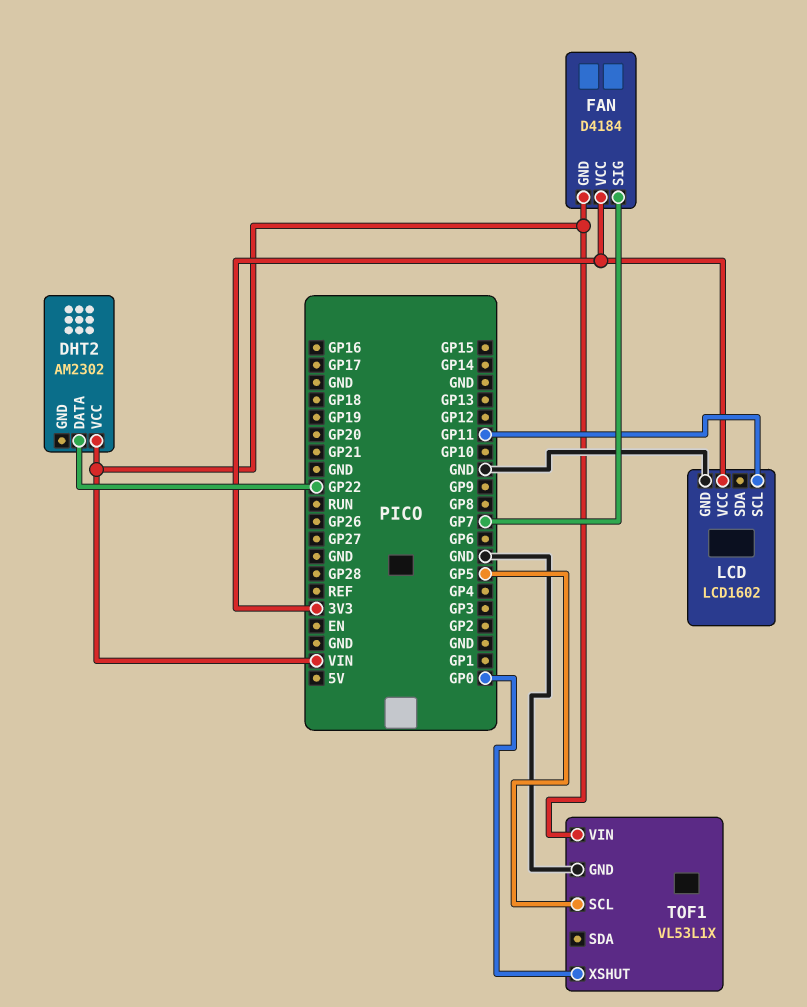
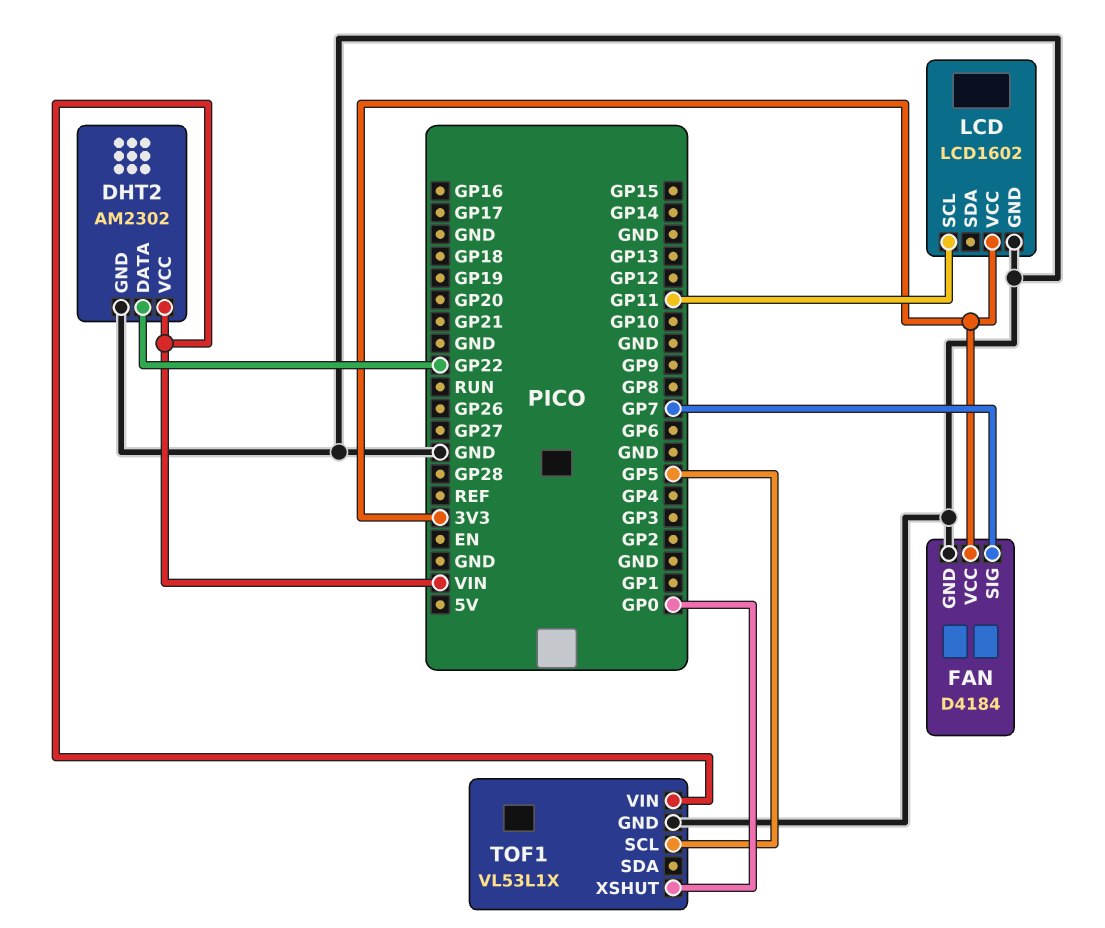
DHT2 pin GND: none -> GND
FAN pin GND: VIN -> GND

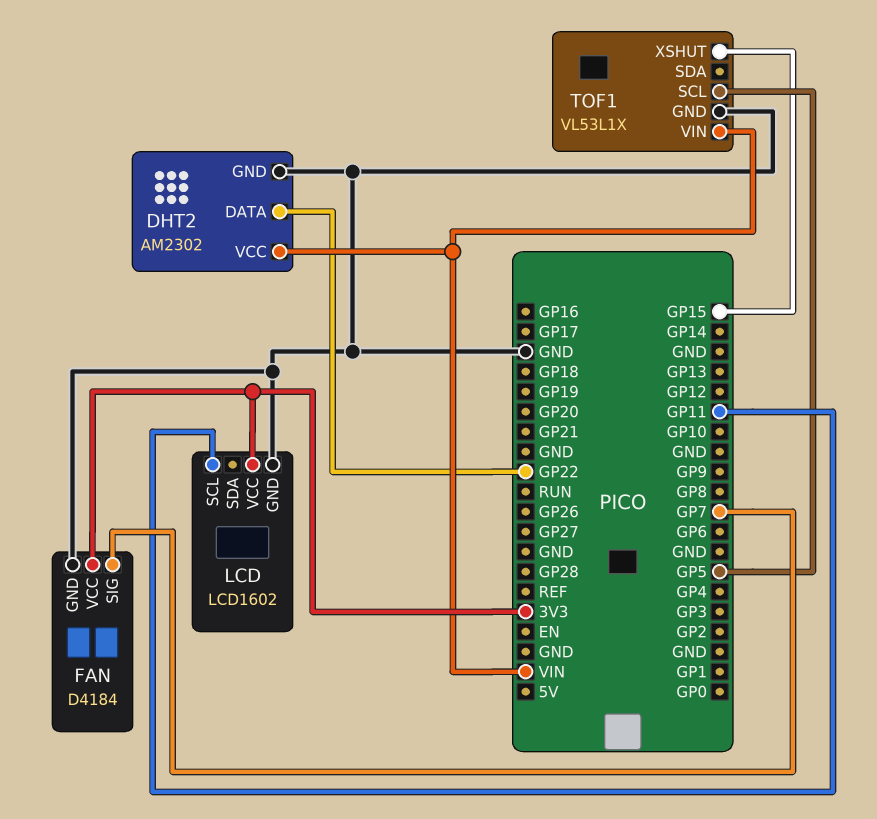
TOF1 pin XSHUT: GP0 -> GP15

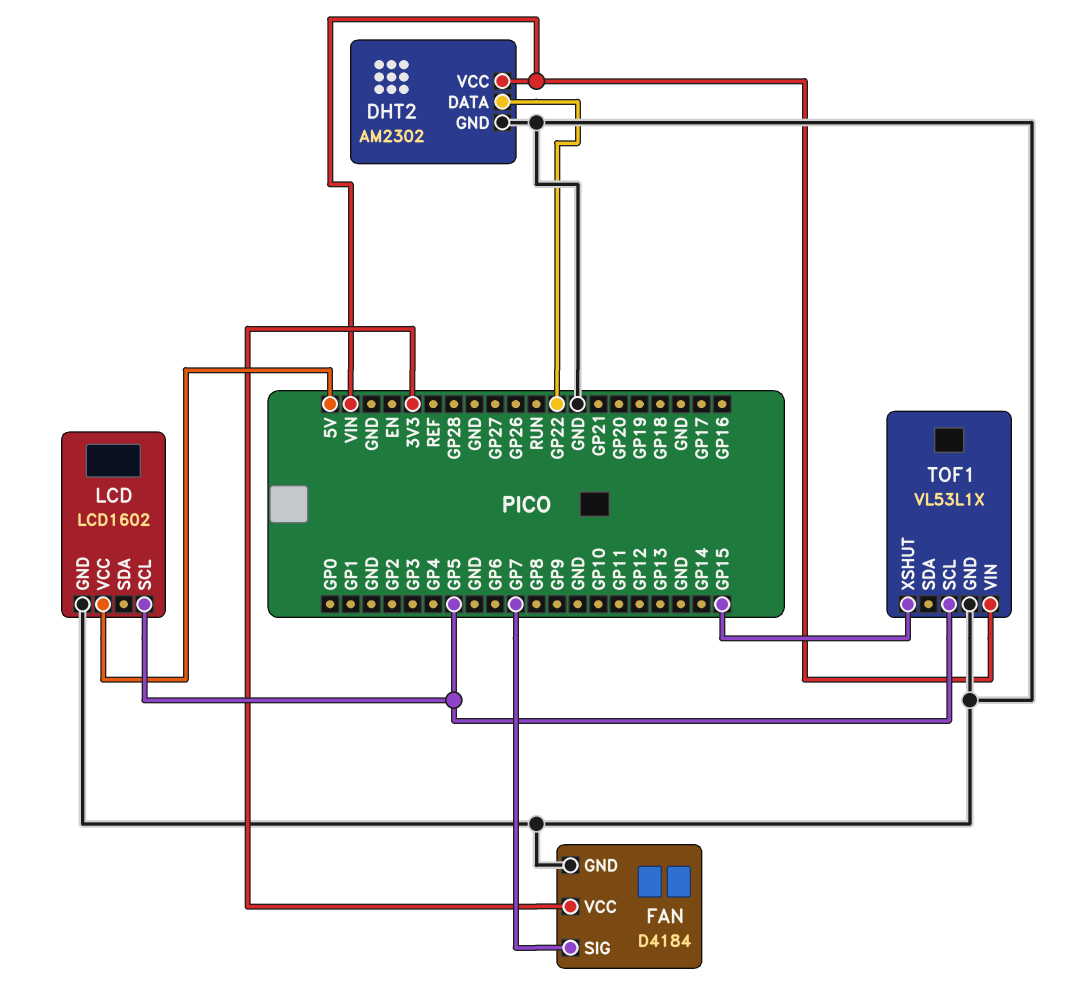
LCD pin SCL: GP11 -> GP5
LCD pin VCC: 3V3 -> 5V

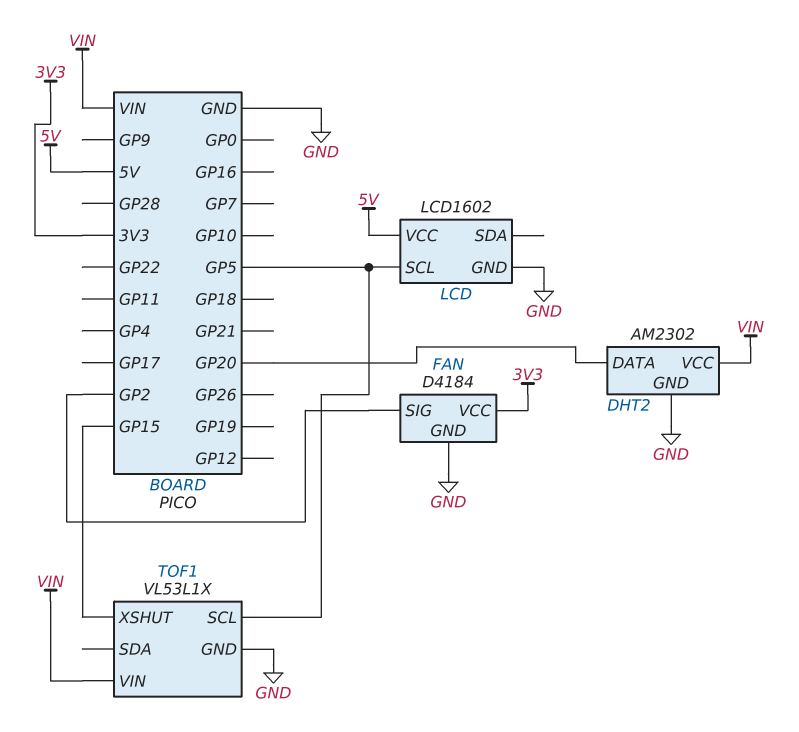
DHT2 pin DATA: GP22 -> GP20
FAN pin SIG: GP7 -> GP2

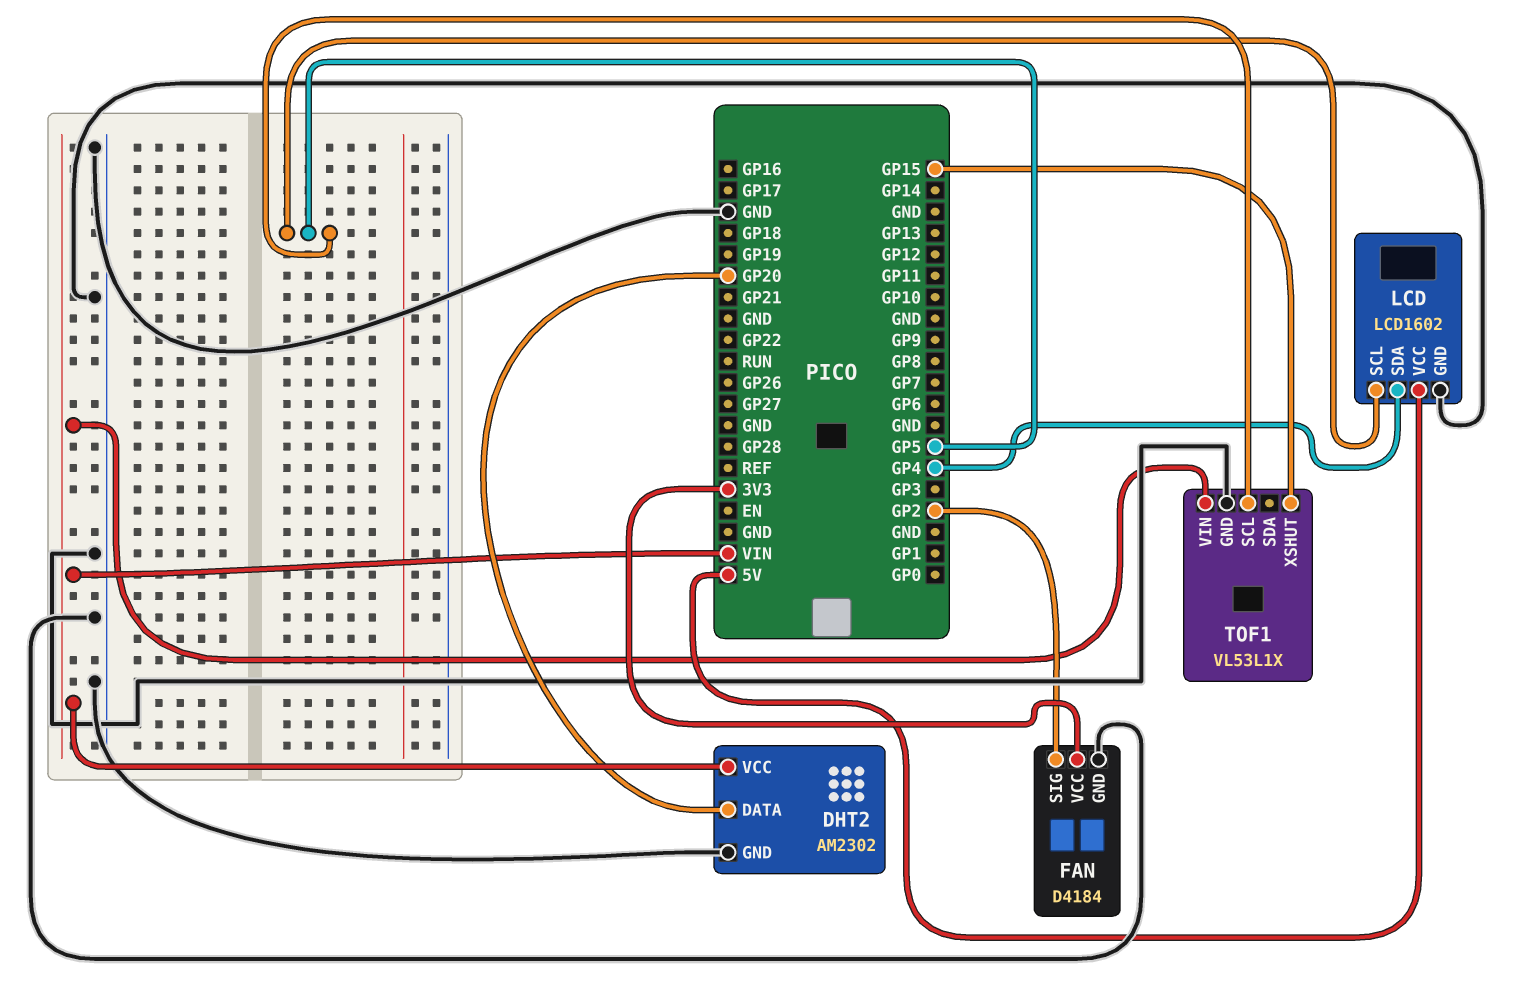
LCD pin SDA: none -> GP4

